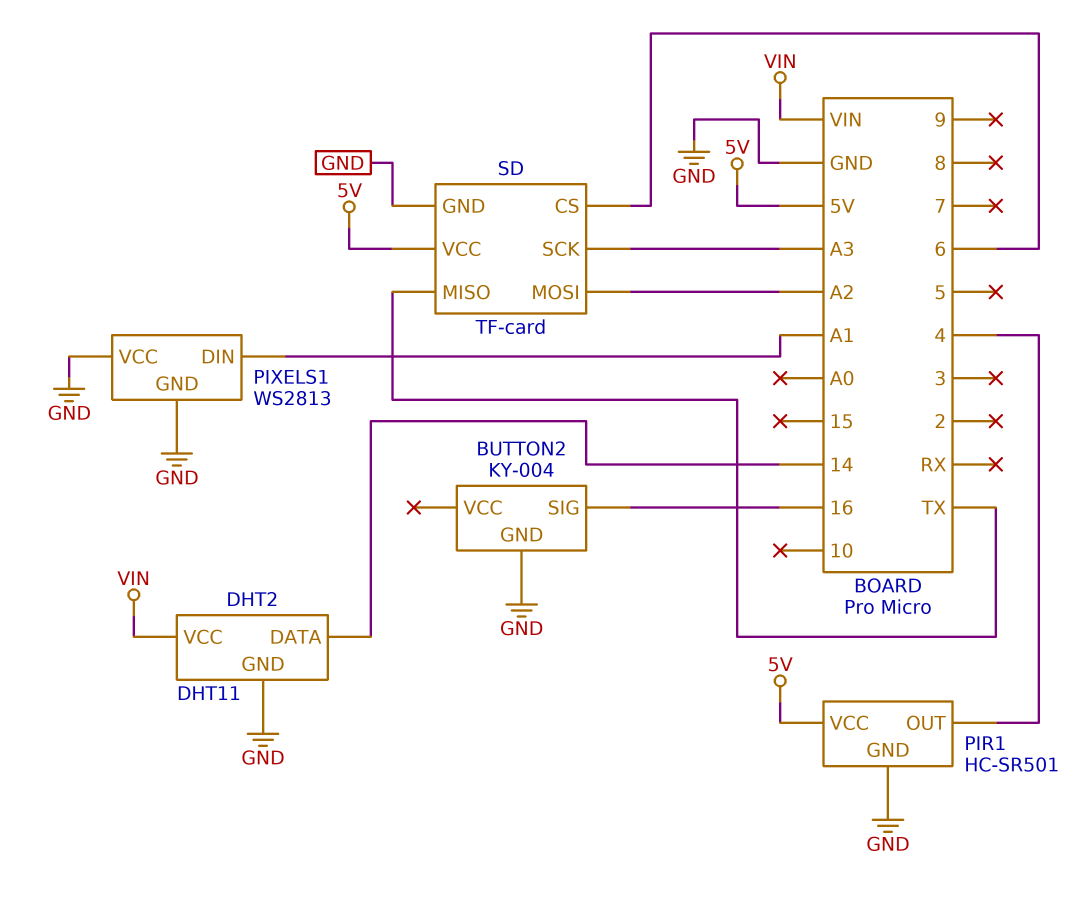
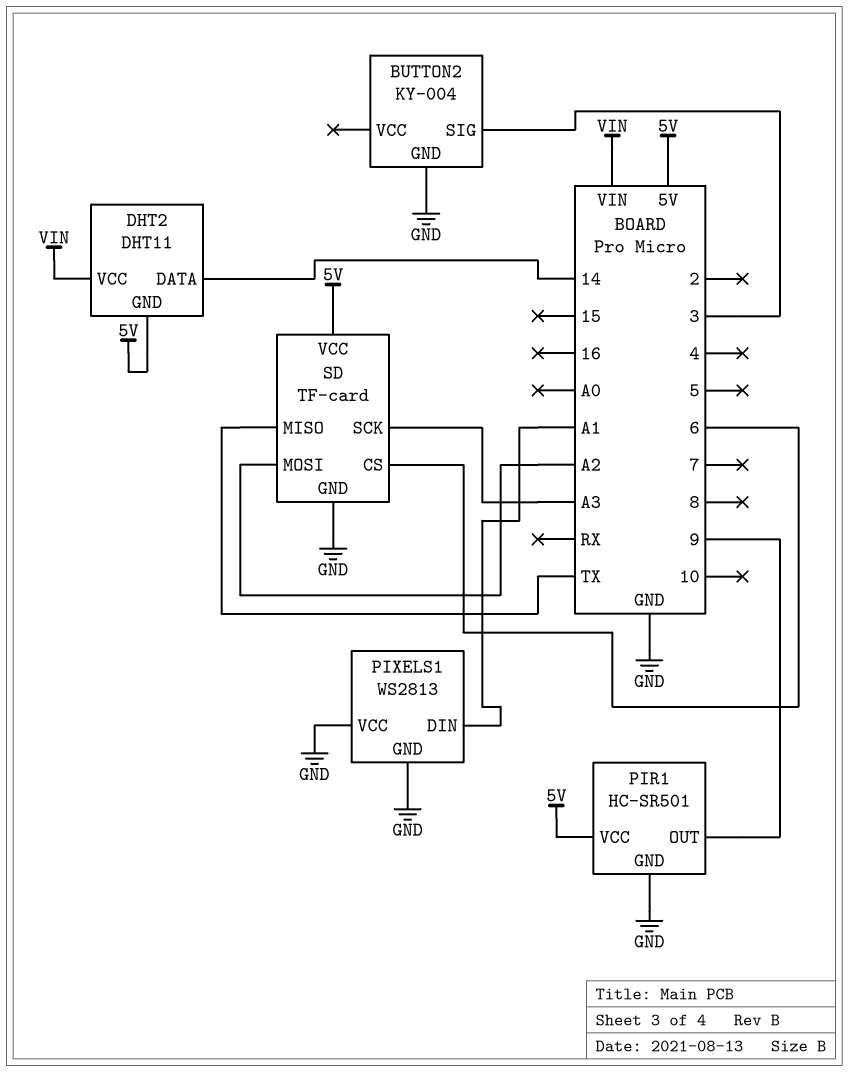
BUTTON2 pin SIG: 16 -> 3
DHT2 pin GND: GND -> 5V
PIR1 pin OUT: 4 -> 9

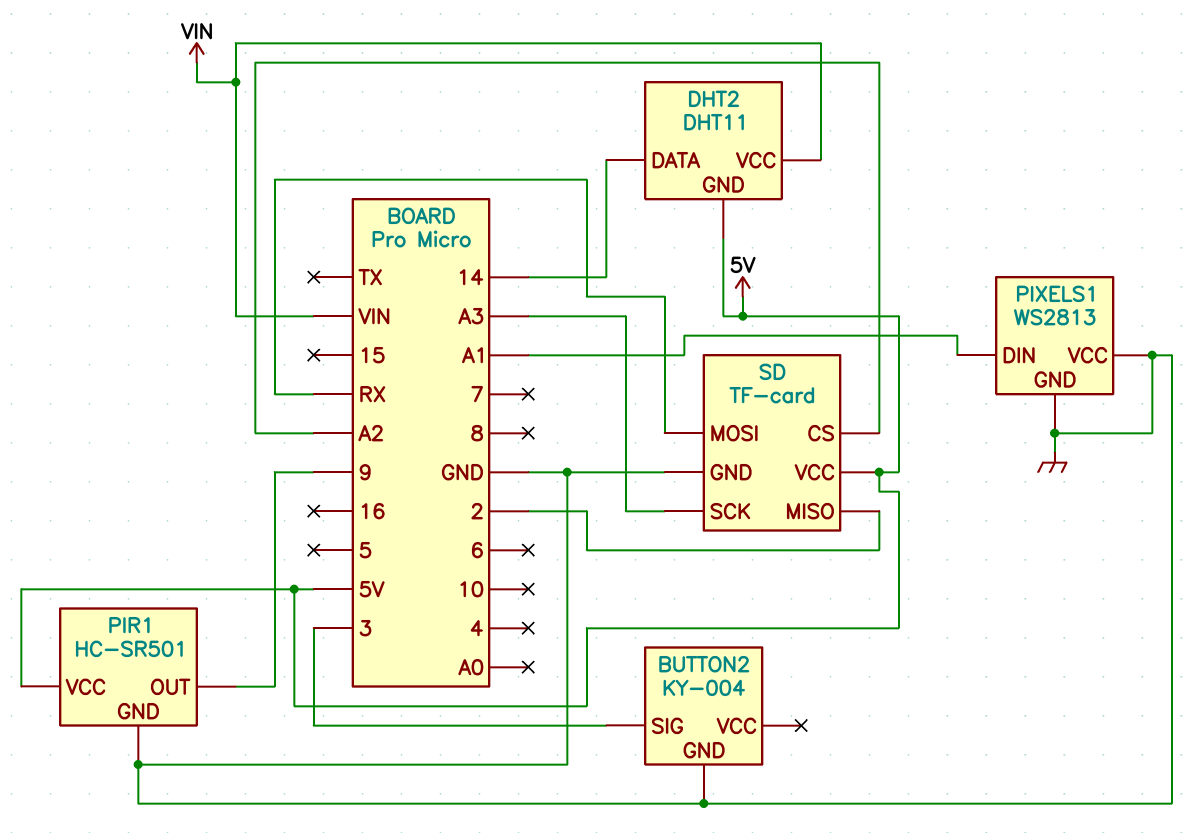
SD pin CS: 6 -> A2
SD pin MISO: TX -> 2
SD pin MOSI: A2 -> RX

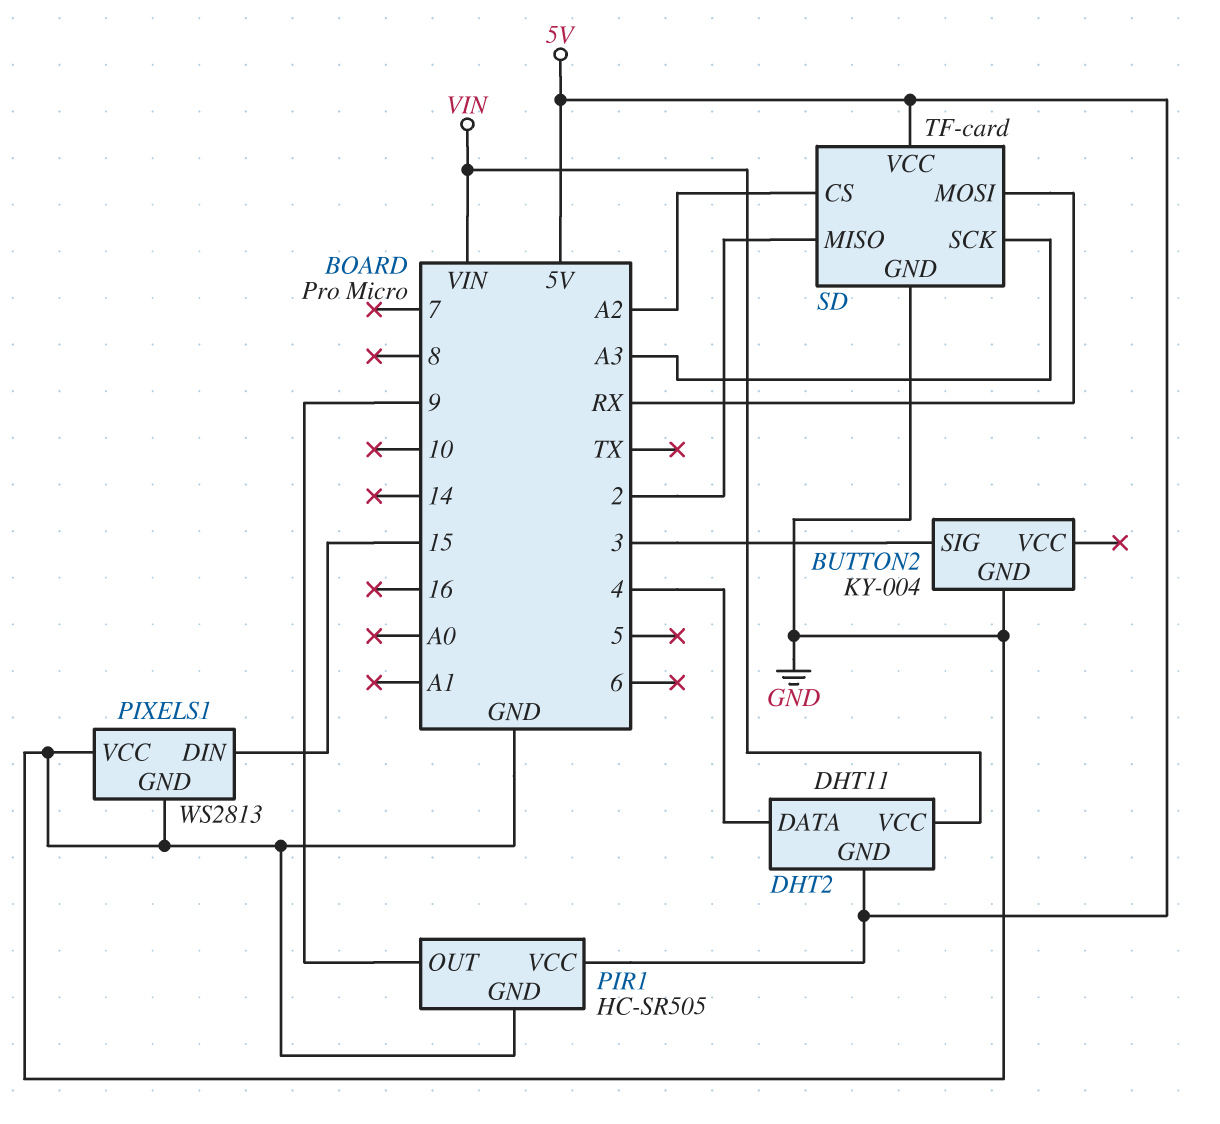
DHT2 pin DATA: 14 -> 4
PIR1: HC-SR501 -> HC-SR505
PIXELS1 pin DIN: A1 -> 15

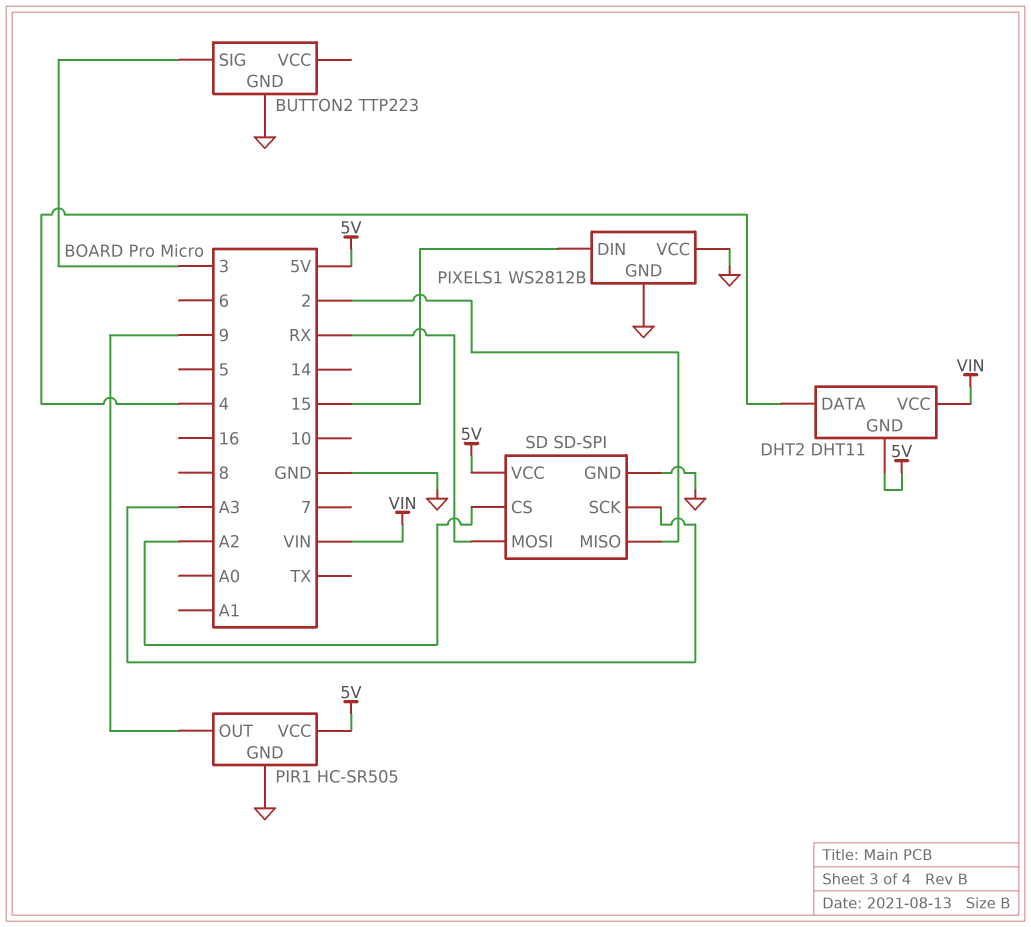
BUTTON2: KY-004 -> TTP223
PIXELS1: WS2813 -> WS2812B
SD: TF-card -> SD-SPI

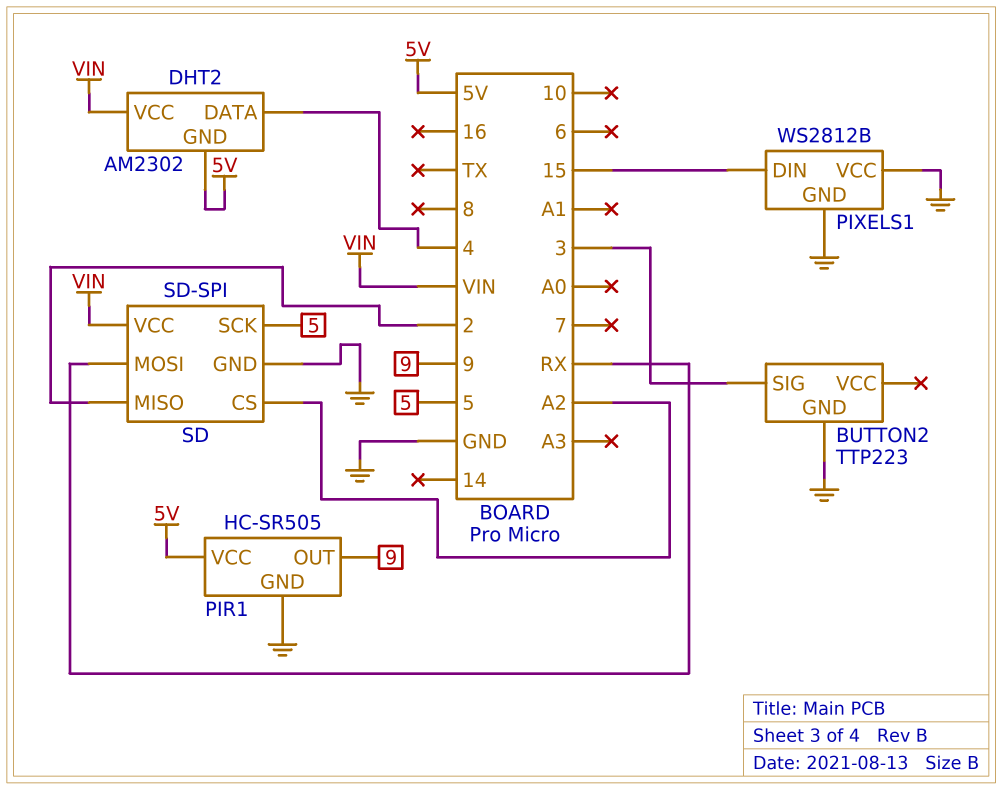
DHT2: DHT11 -> AM2302
SD pin SCK: A3 -> 5
SD pin VCC: 5V -> VIN

